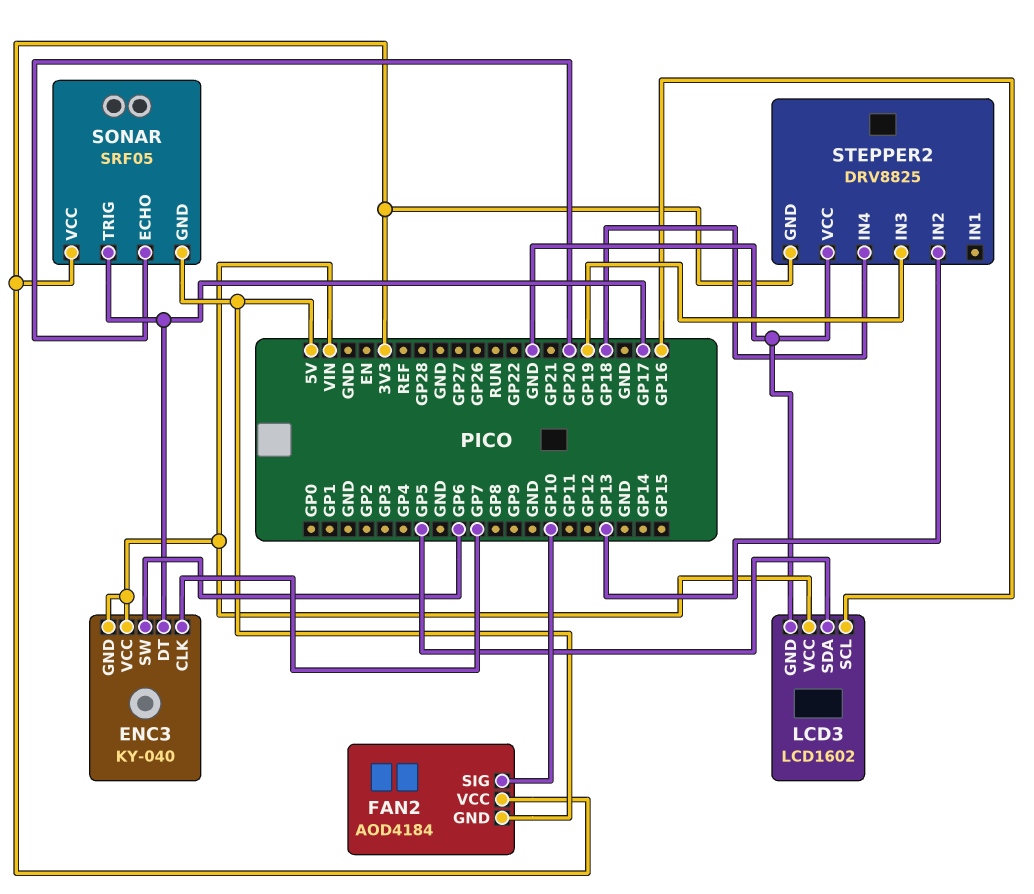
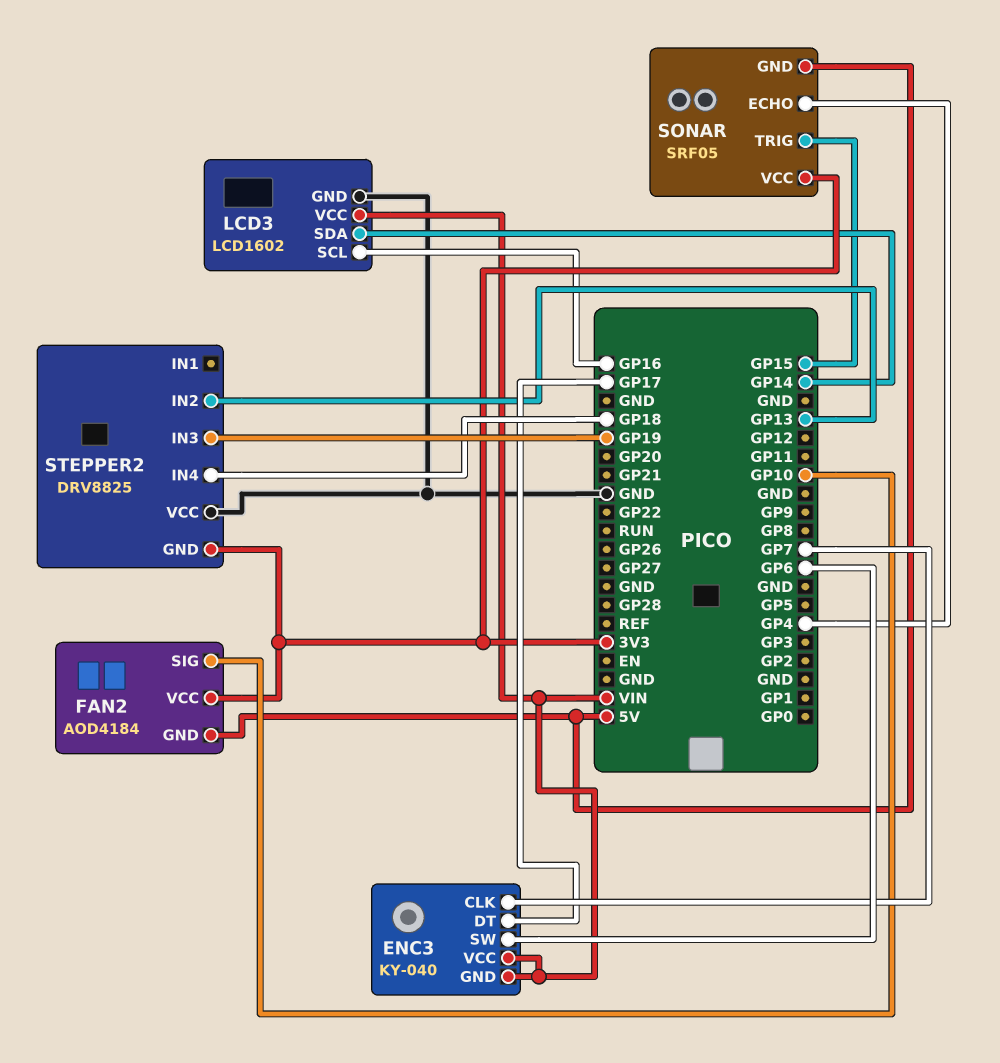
LCD3 pin SDA: GP5 -> GP14
SONAR pin ECHO: GP20 -> GP4
SONAR pin TRIG: GP17 -> GP15

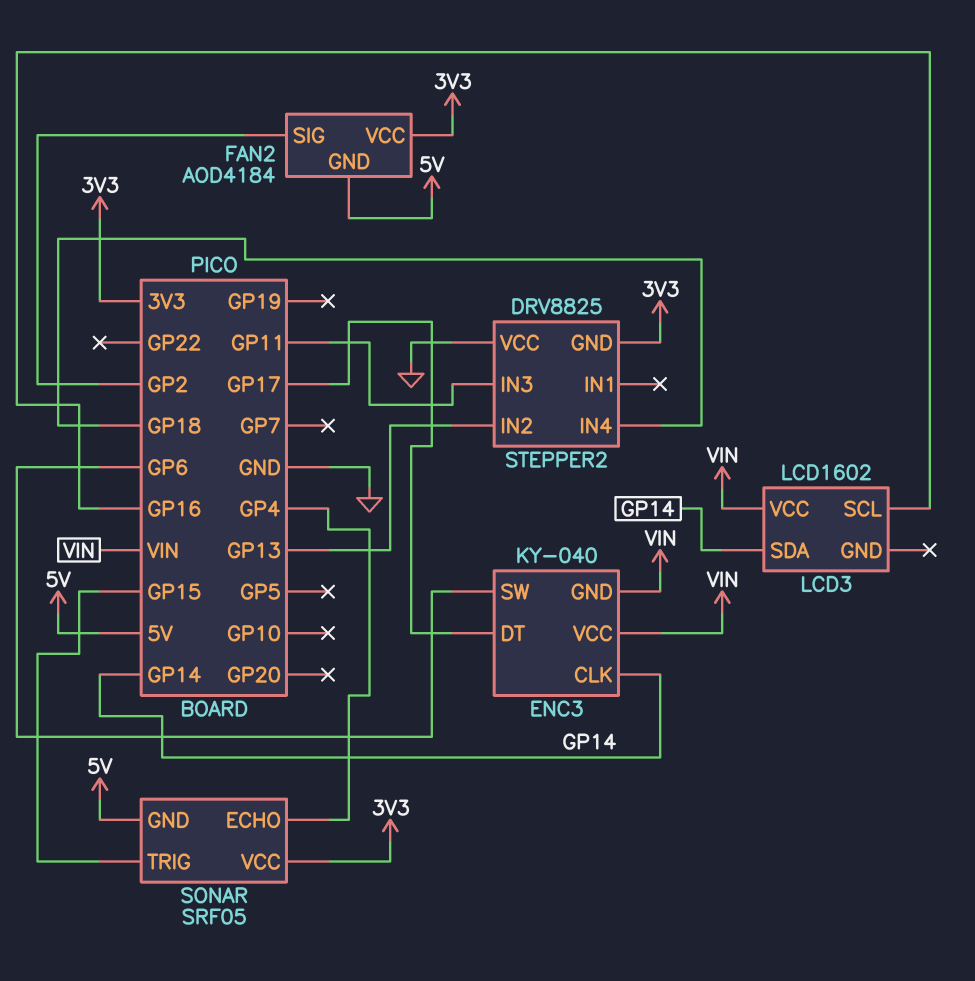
ENC3 pin CLK: GP7 -> GP14
FAN2 pin SIG: GP10 -> GP2
LCD3 pin GND: GND -> none
STEPPER2 pin IN3: GP19 -> GP11

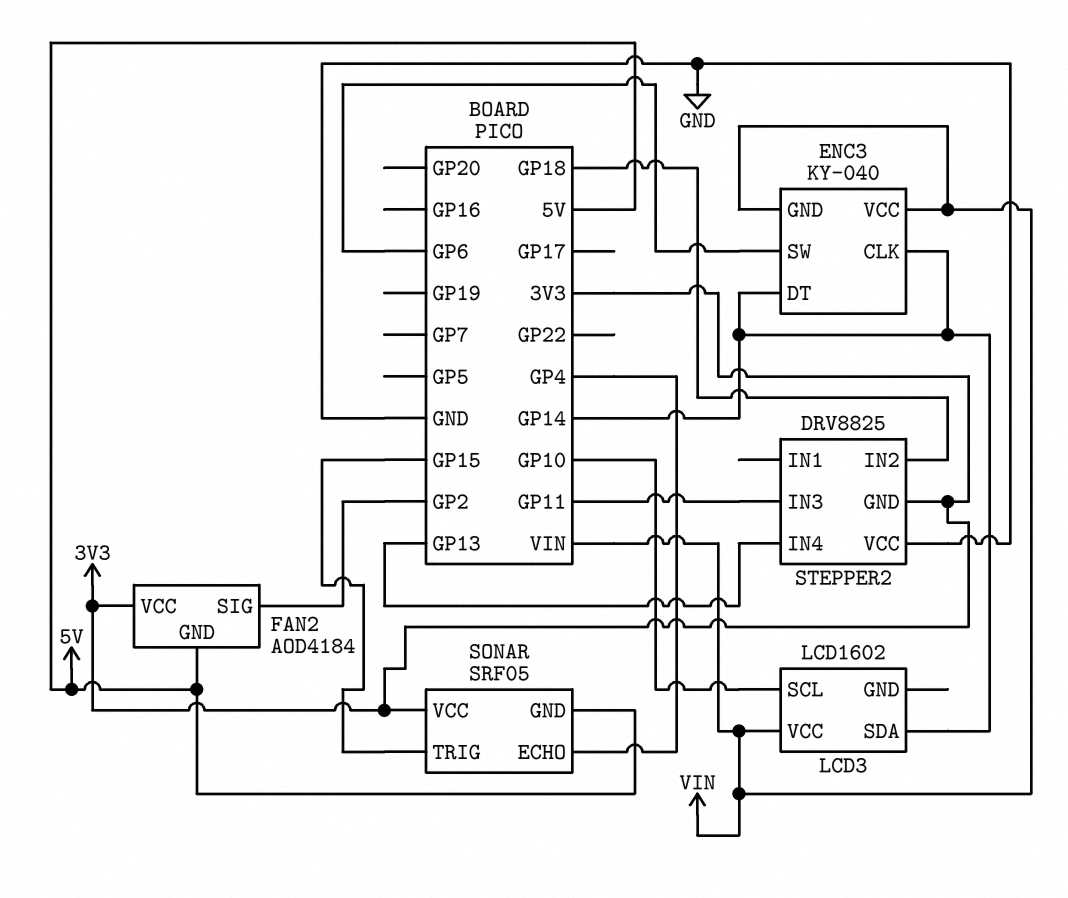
ENC3 pin DT: GP17 -> GP14
LCD3 pin SCL: GP16 -> GP10
STEPPER2 pin IN2: GP13 -> GP18
STEPPER2 pin IN4: GP18 -> GP13

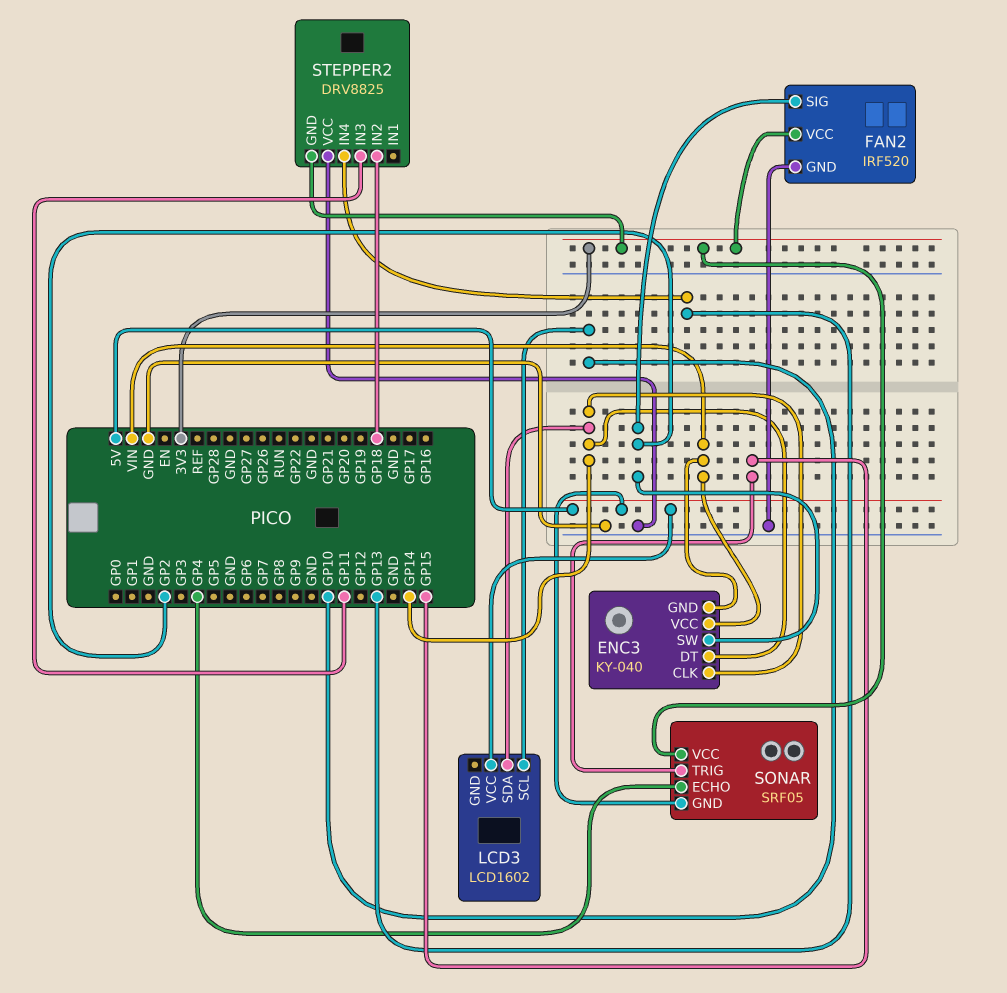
ENC3 pin SW: GP6 -> GP2
FAN2: AOD4184 -> IRF520
FAN2 pin GND: 5V -> GND
LCD3 pin VCC: VIN -> 5V

